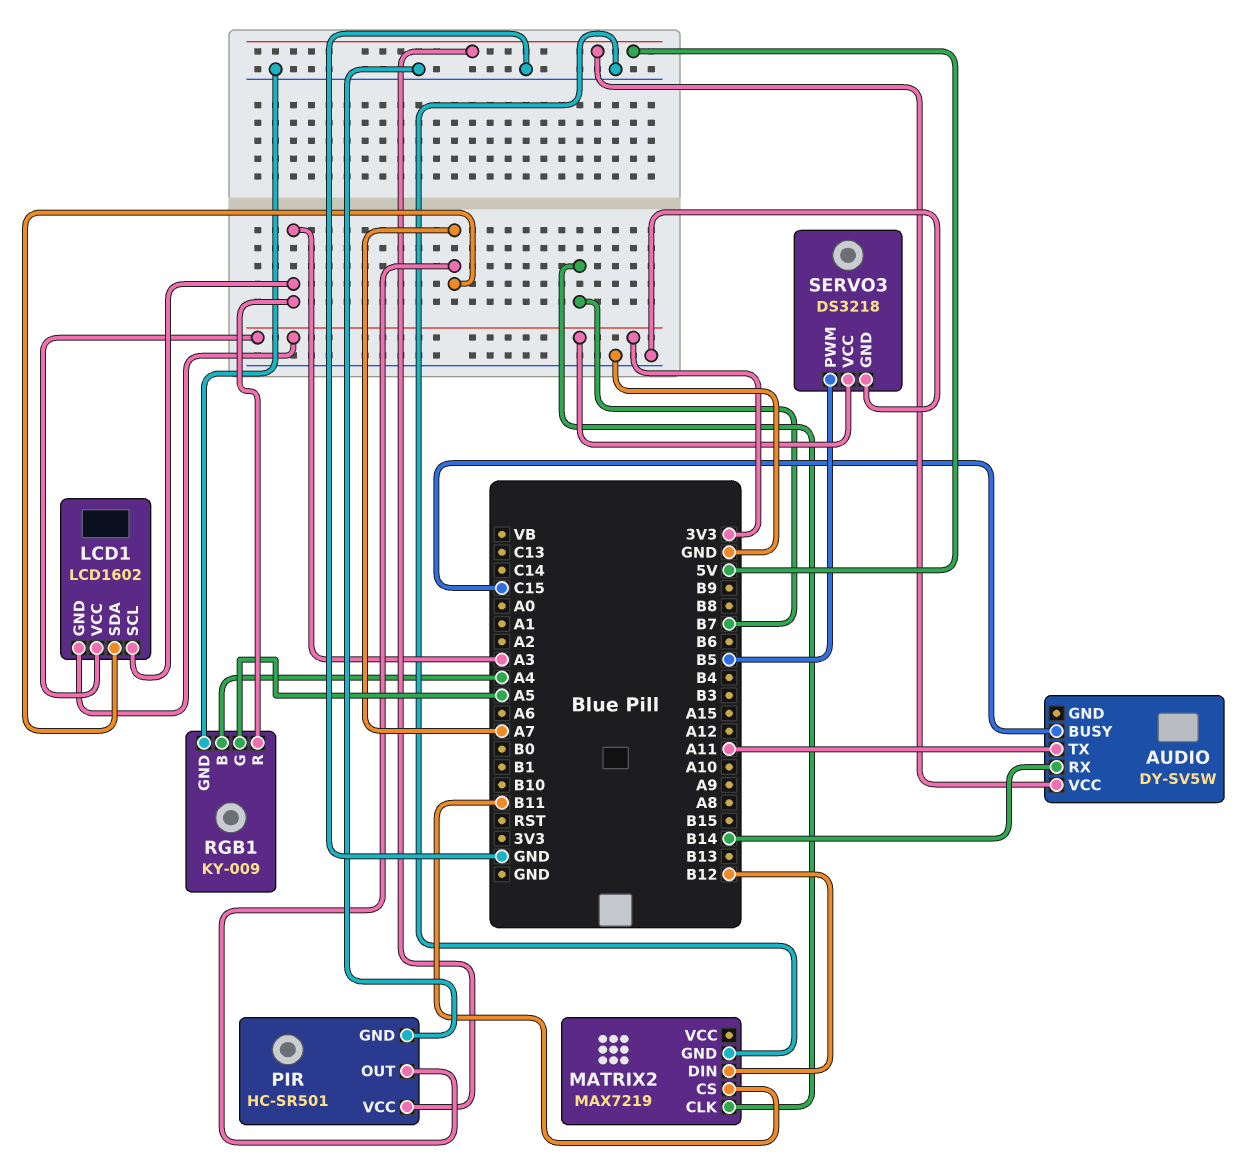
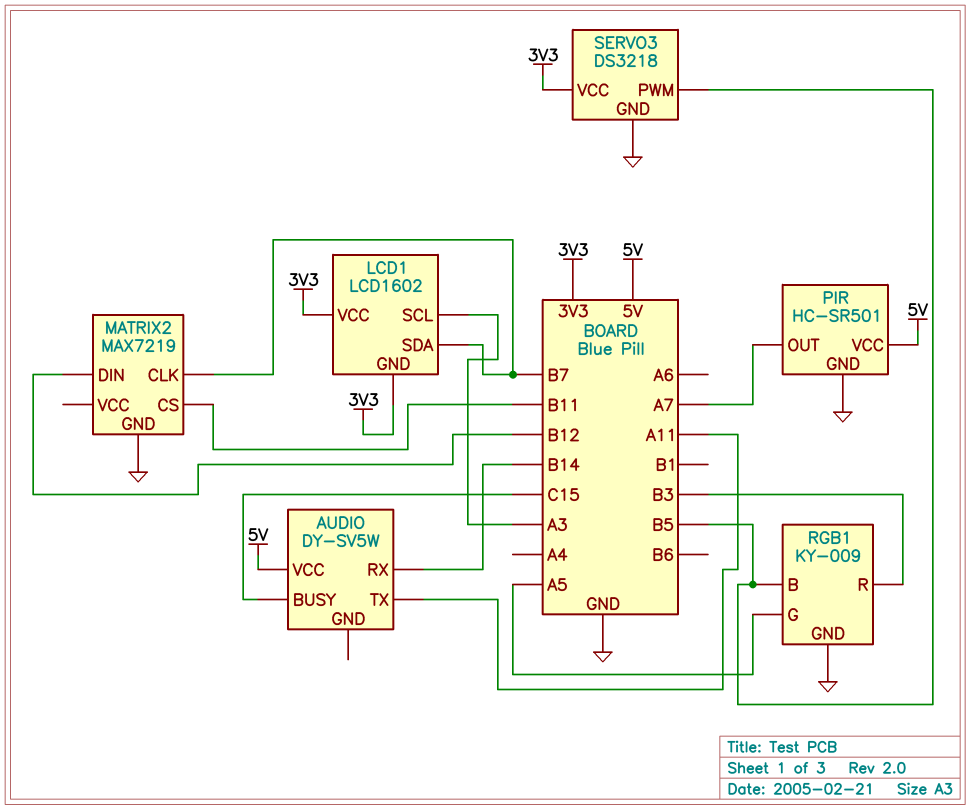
LCD1 pin SDA: A7 -> B7
RGB1 pin B: A4 -> B5
RGB1 pin R: A3 -> B3

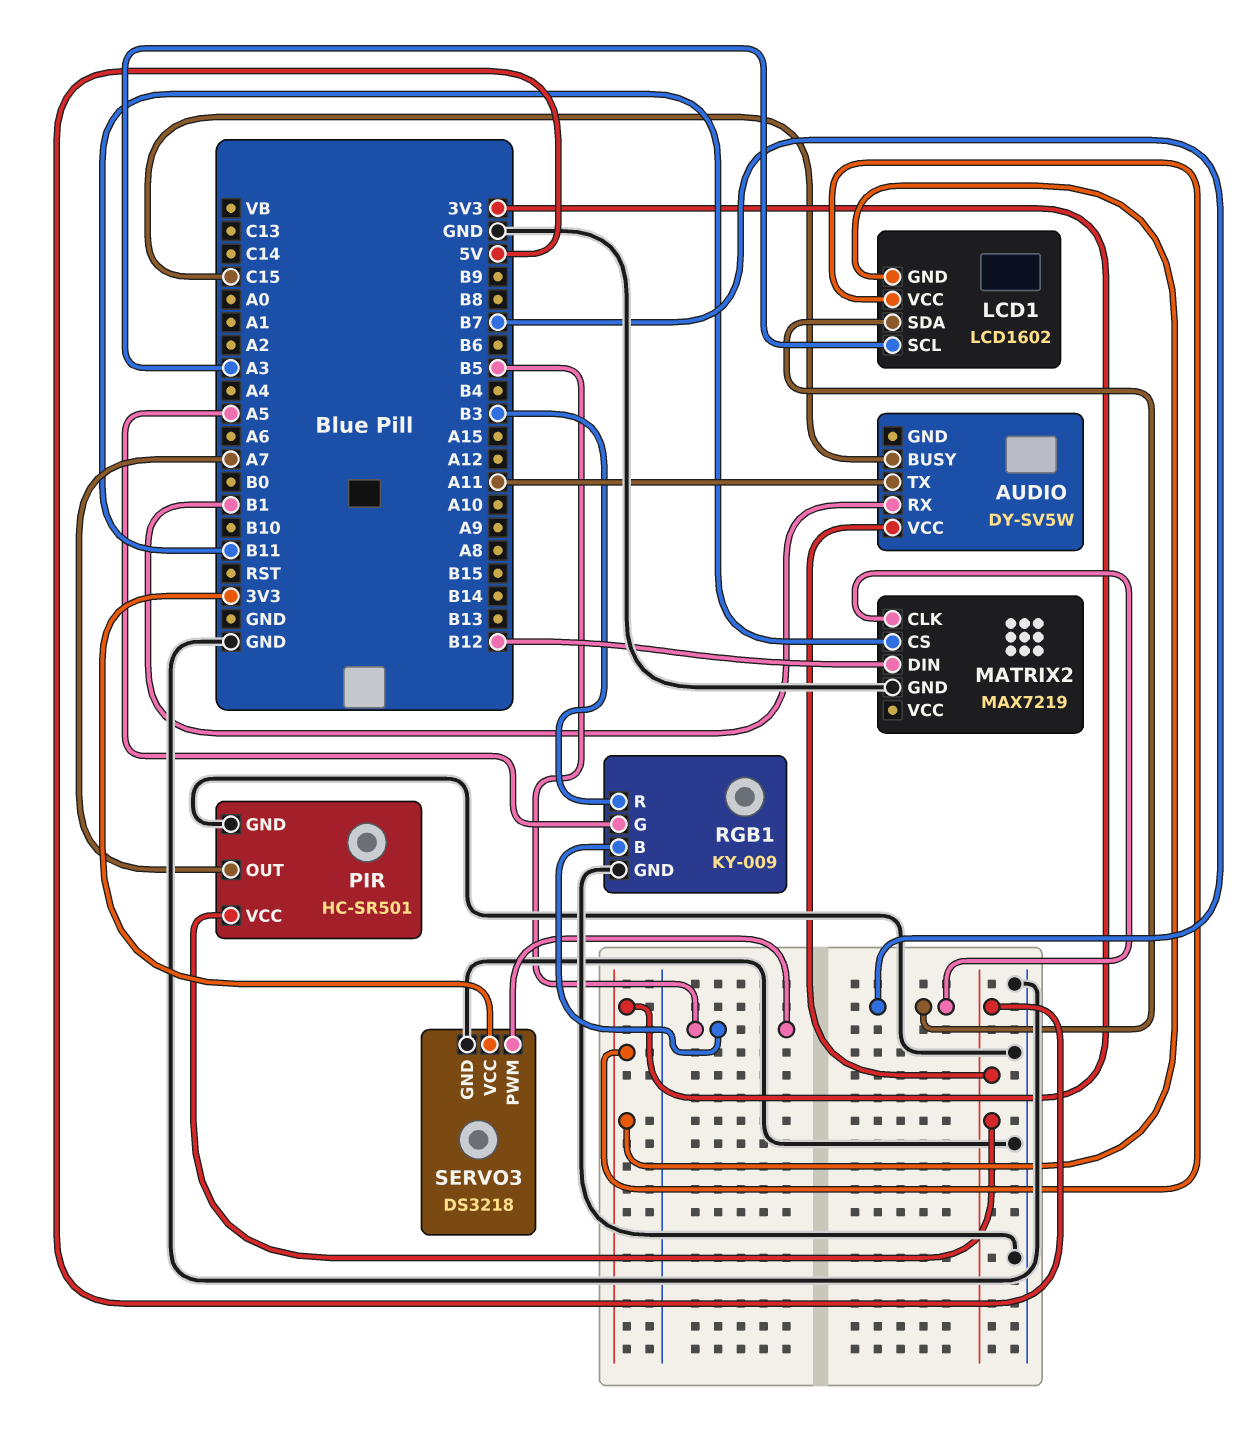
AUDIO pin RX: B14 -> B1

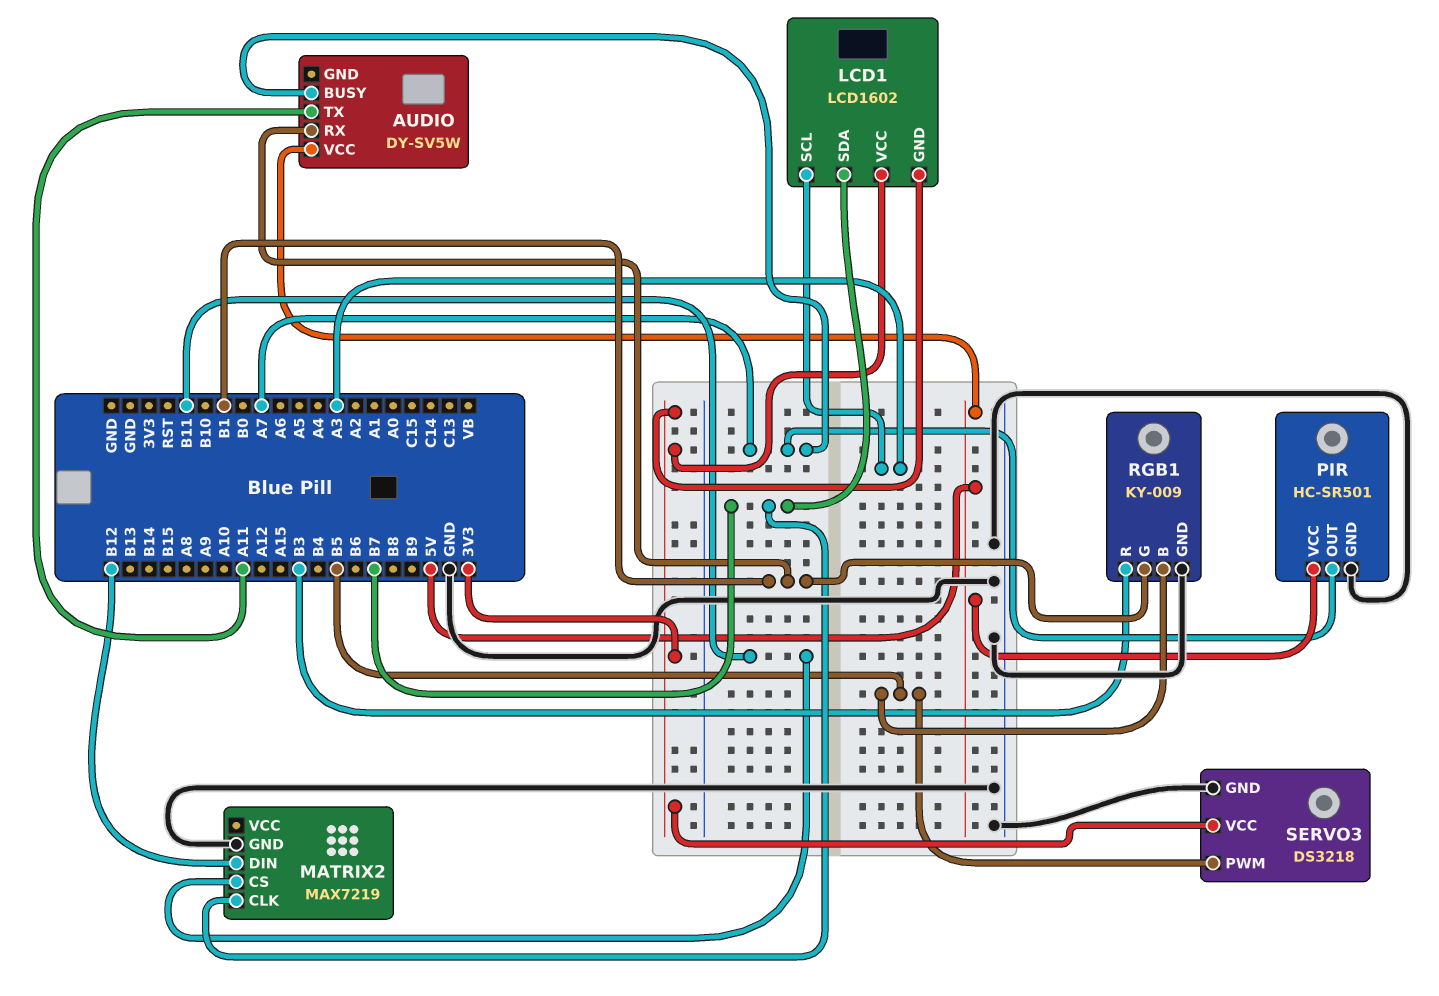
AUDIO pin BUSY: C15 -> A7
RGB1 pin G: A5 -> B1

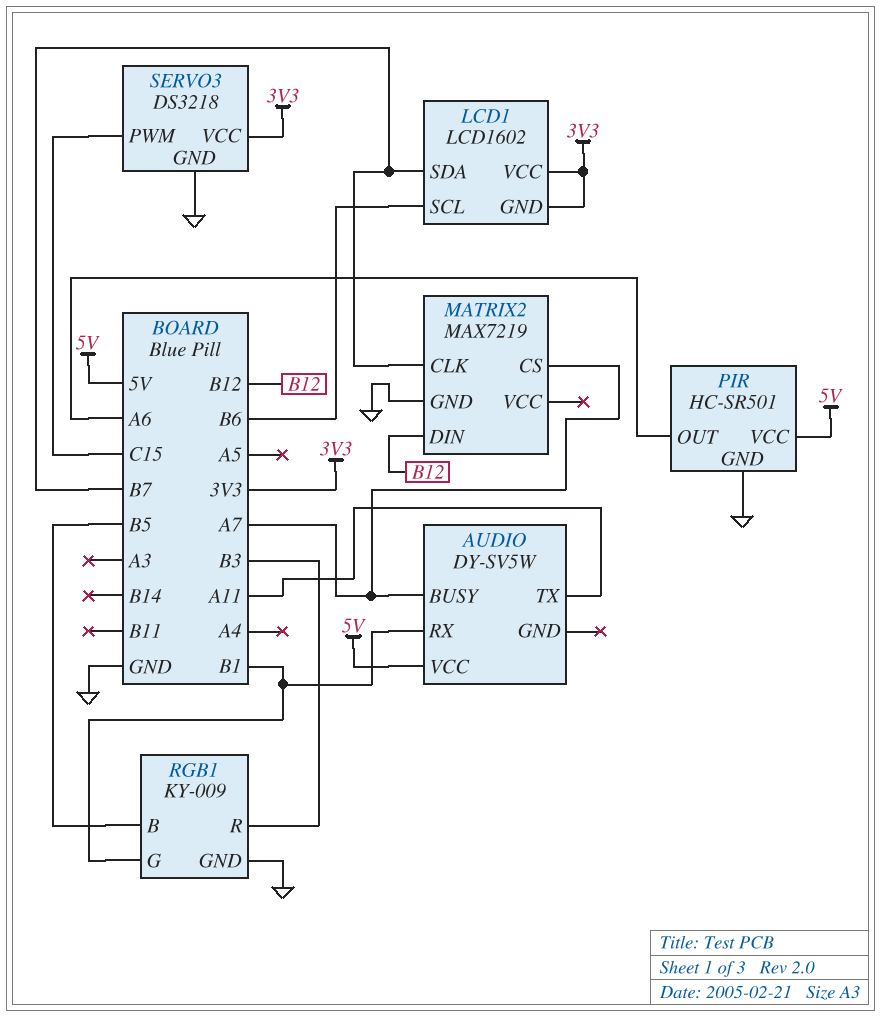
LCD1 pin SCL: A3 -> B6
MATRIX2 pin CS: B11 -> A7
PIR pin OUT: A7 -> A6
SERVO3 pin PWM: B5 -> C15

